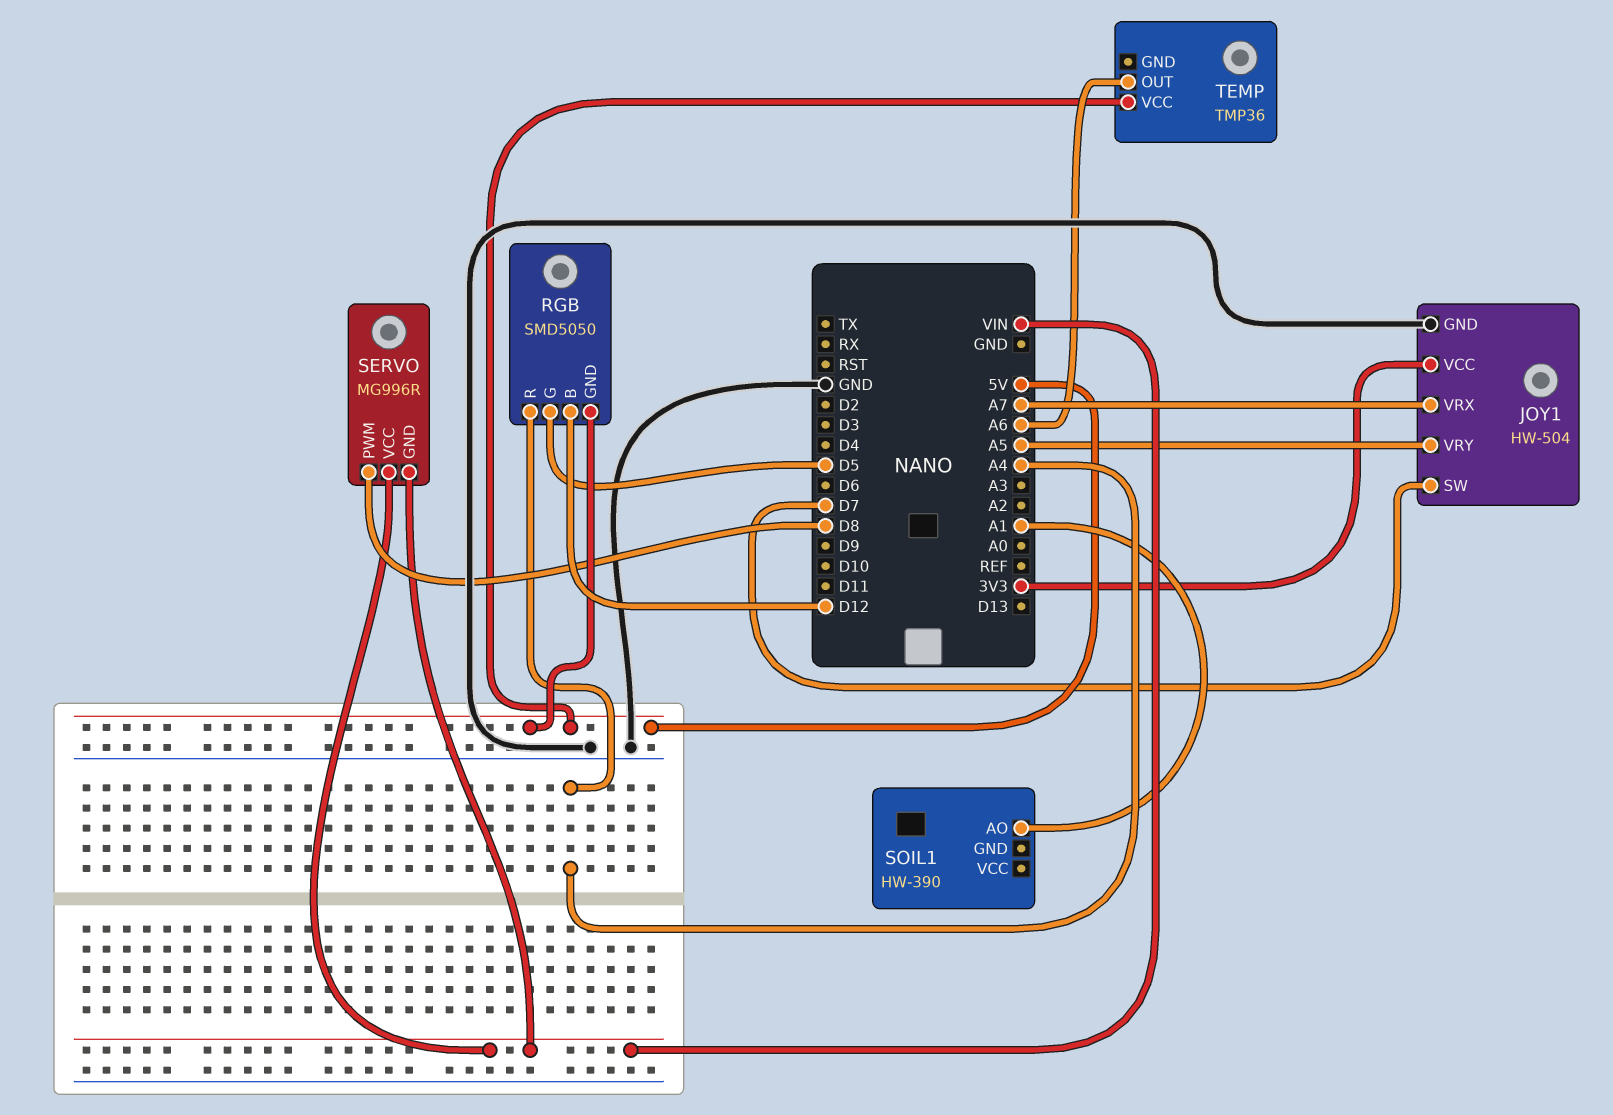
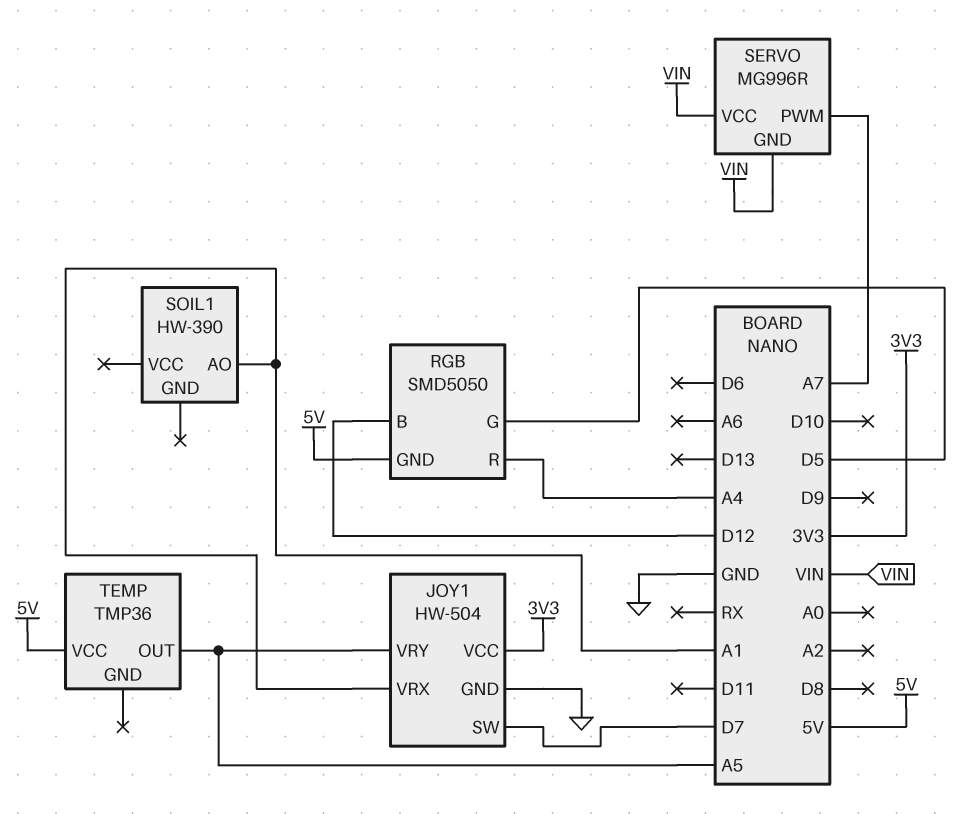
JOY1 pin VRX: A7 -> A1
SERVO pin PWM: D8 -> A7
TEMP pin OUT: A6 -> A5

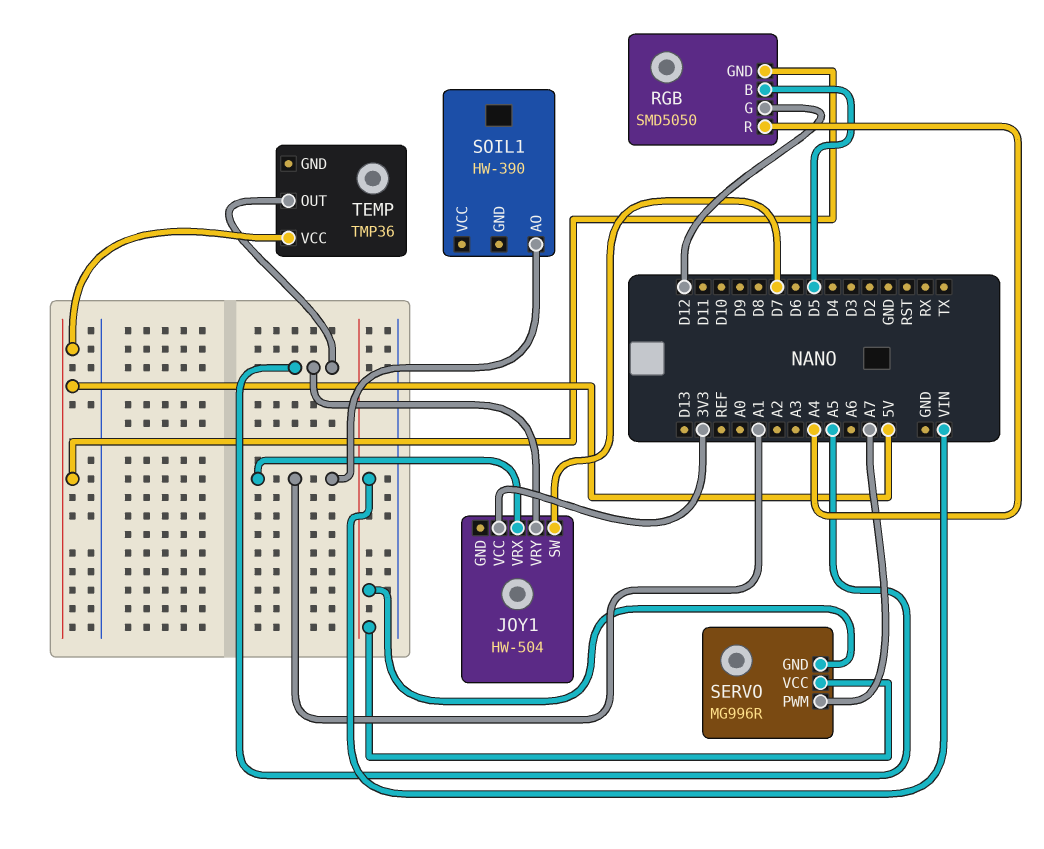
JOY1 pin GND: GND -> none
RGB pin B: D12 -> D5
RGB pin G: D5 -> D12

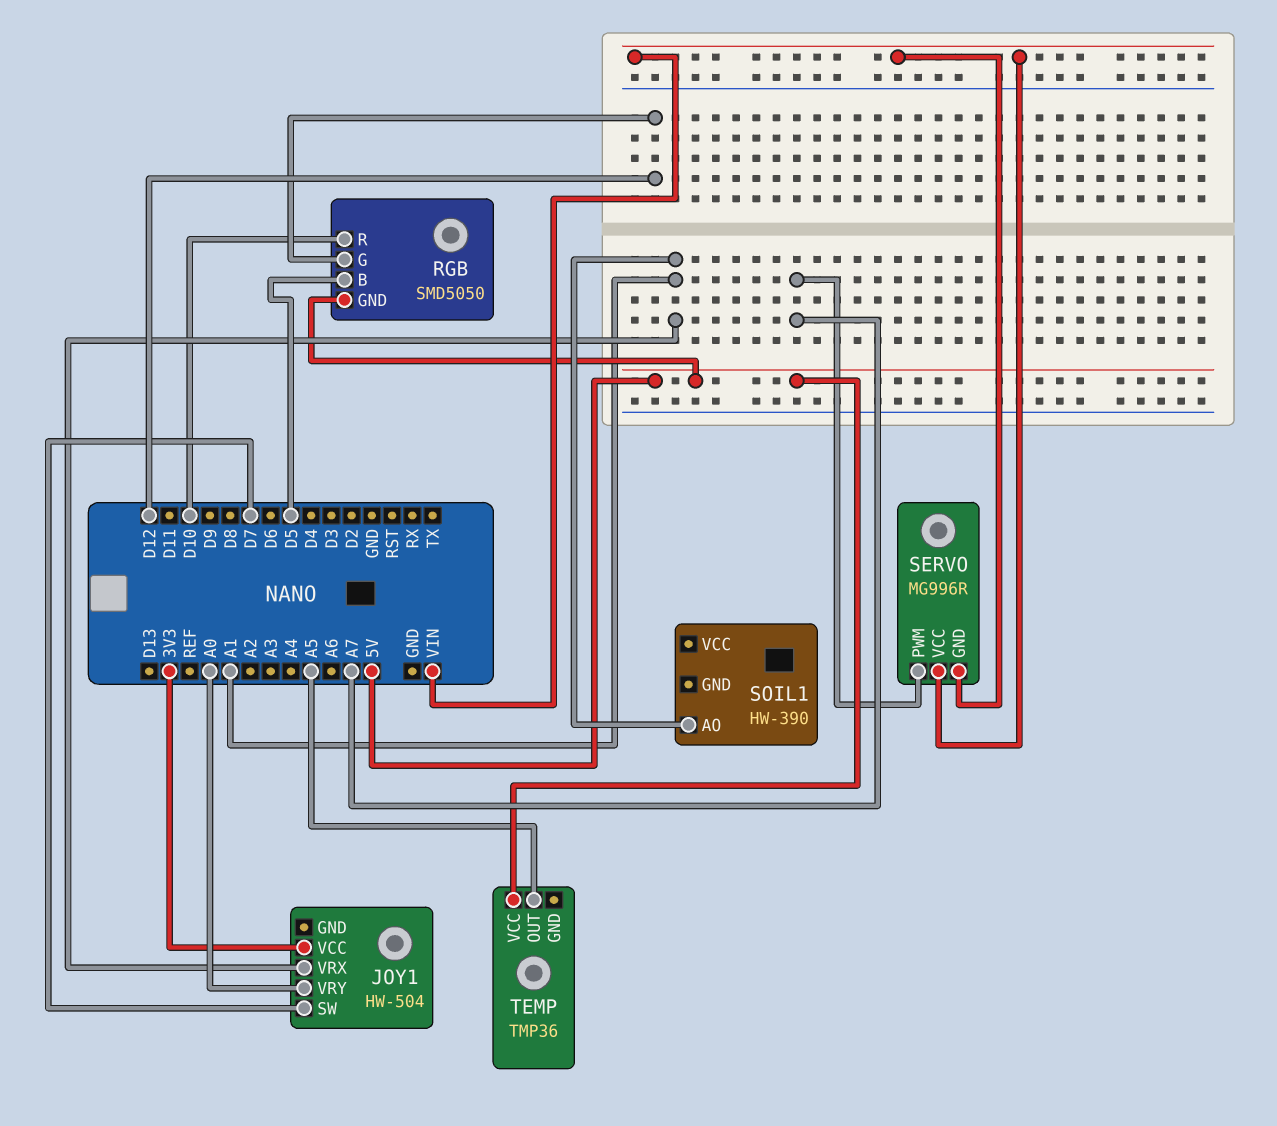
JOY1 pin VRY: A5 -> A0
RGB pin R: A4 -> D10

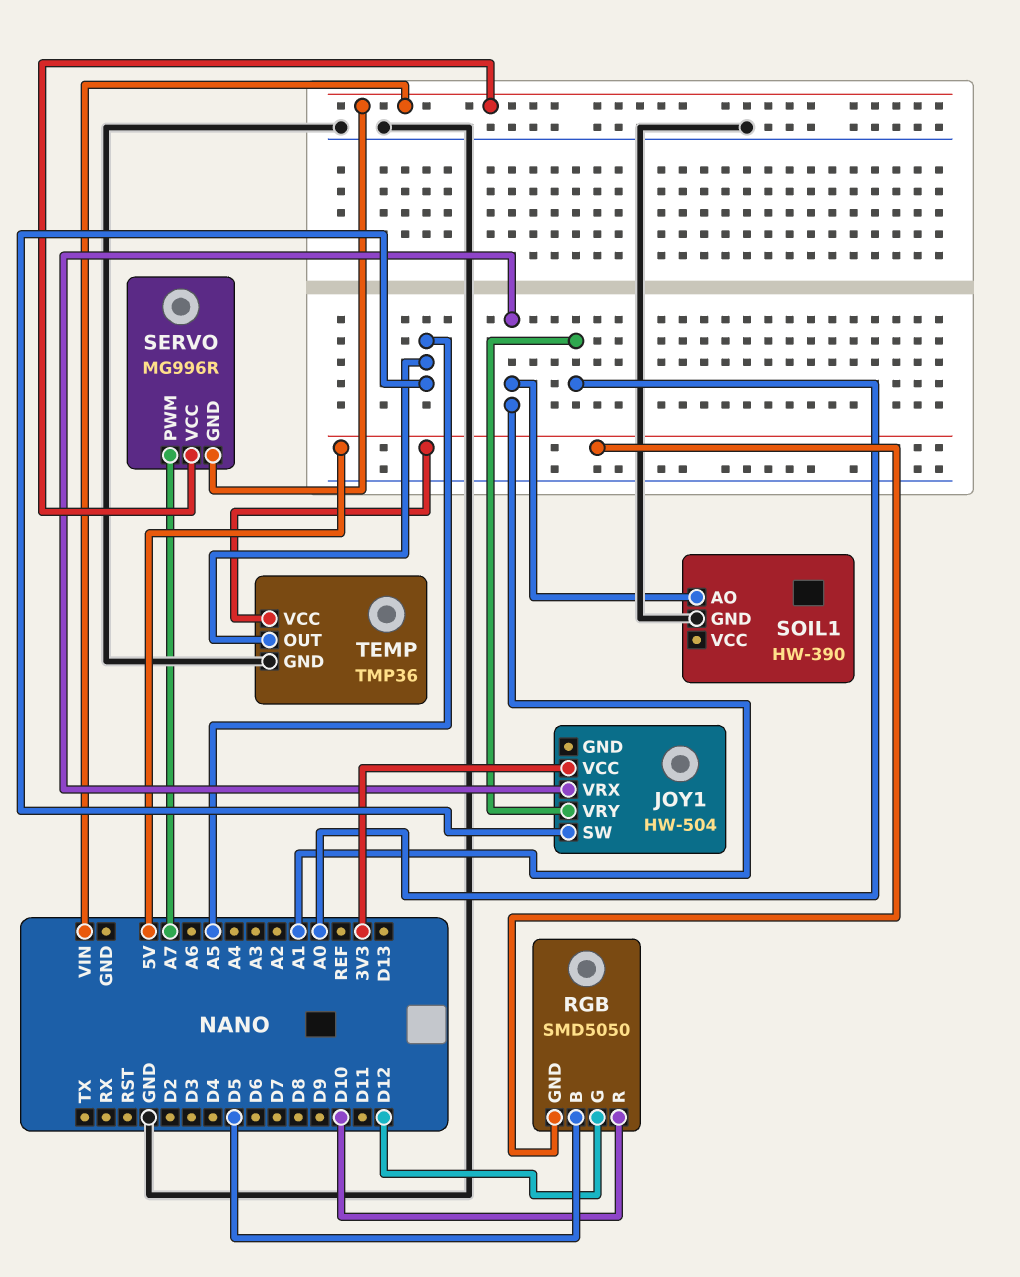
JOY1 pin SW: D7 -> A5
SOIL1 pin GND: none -> GND
TEMP pin GND: none -> GND

